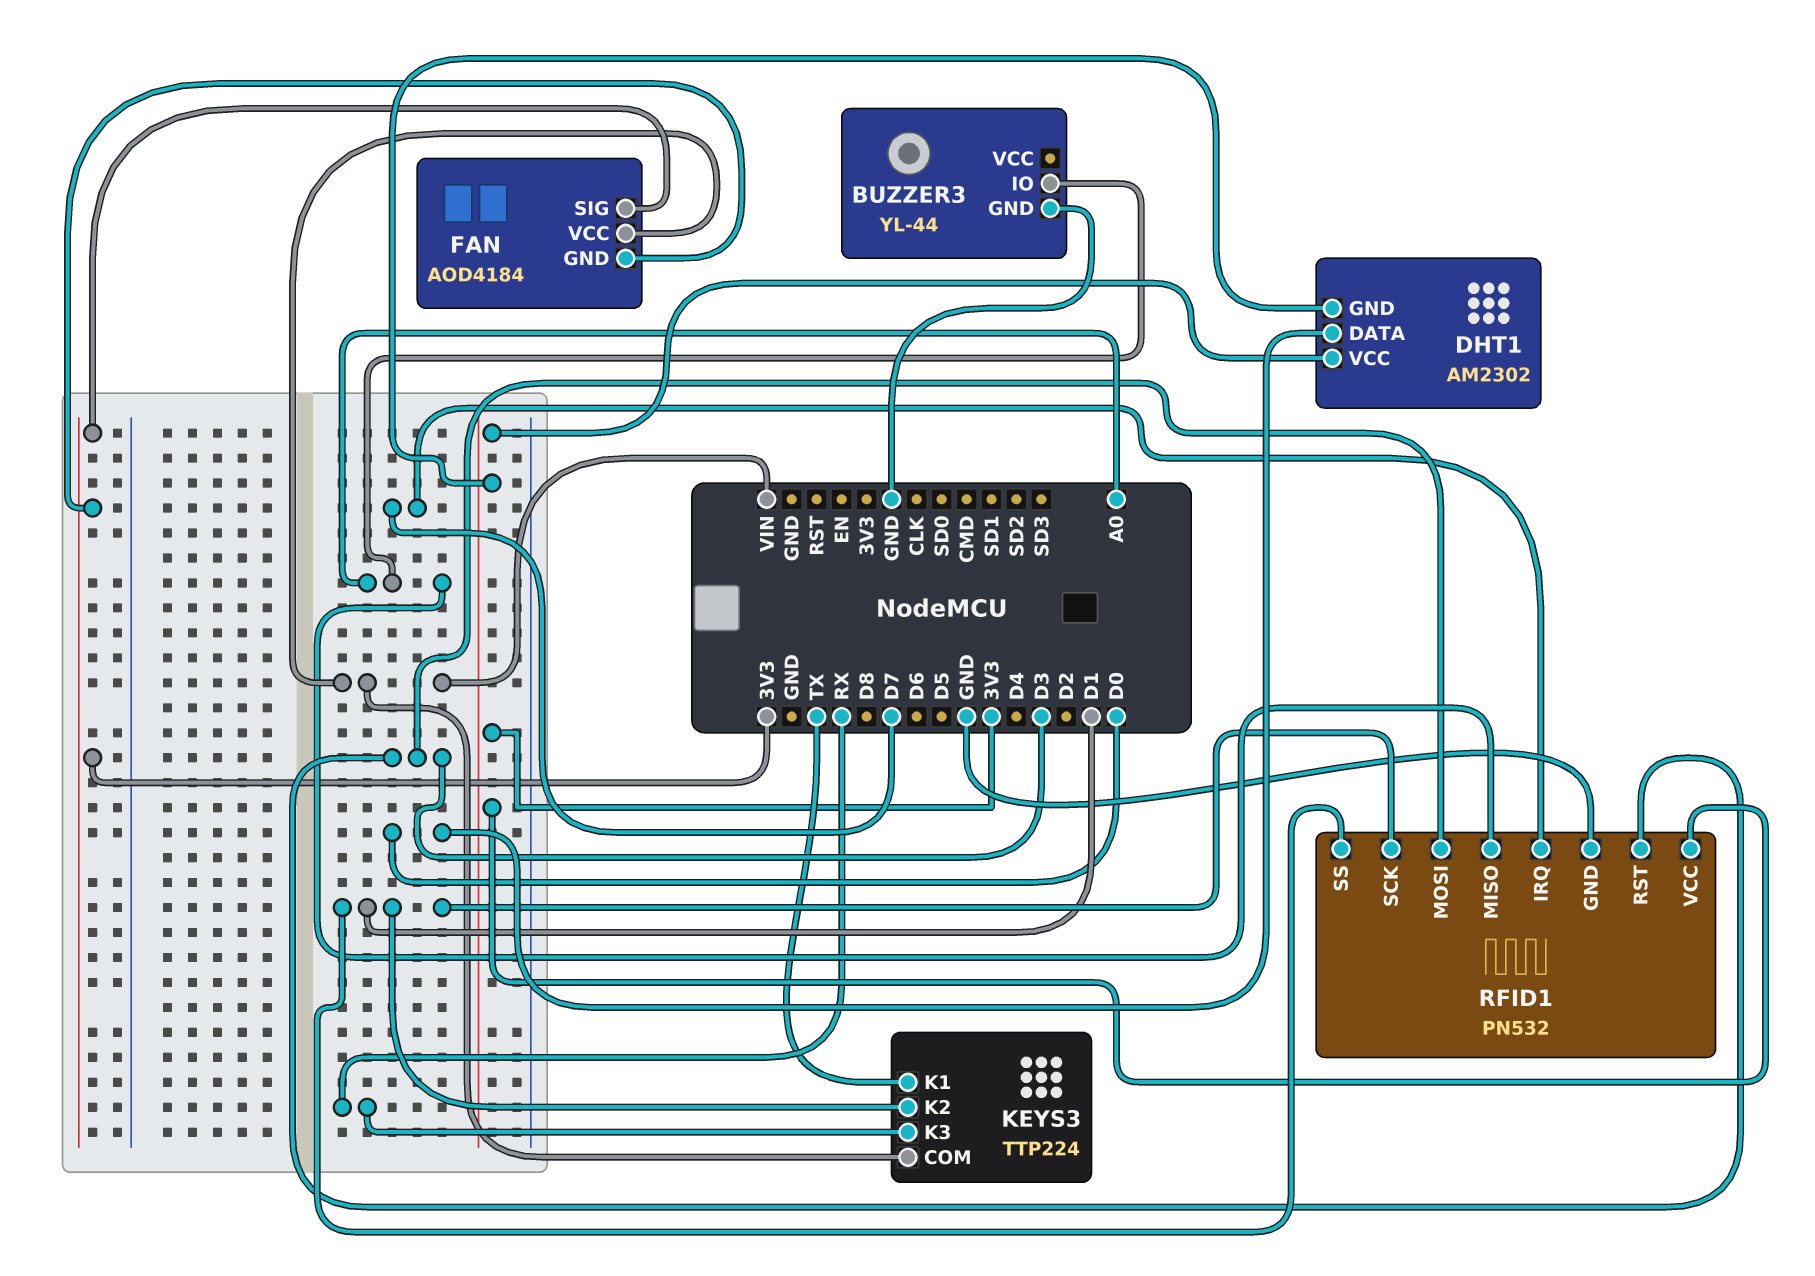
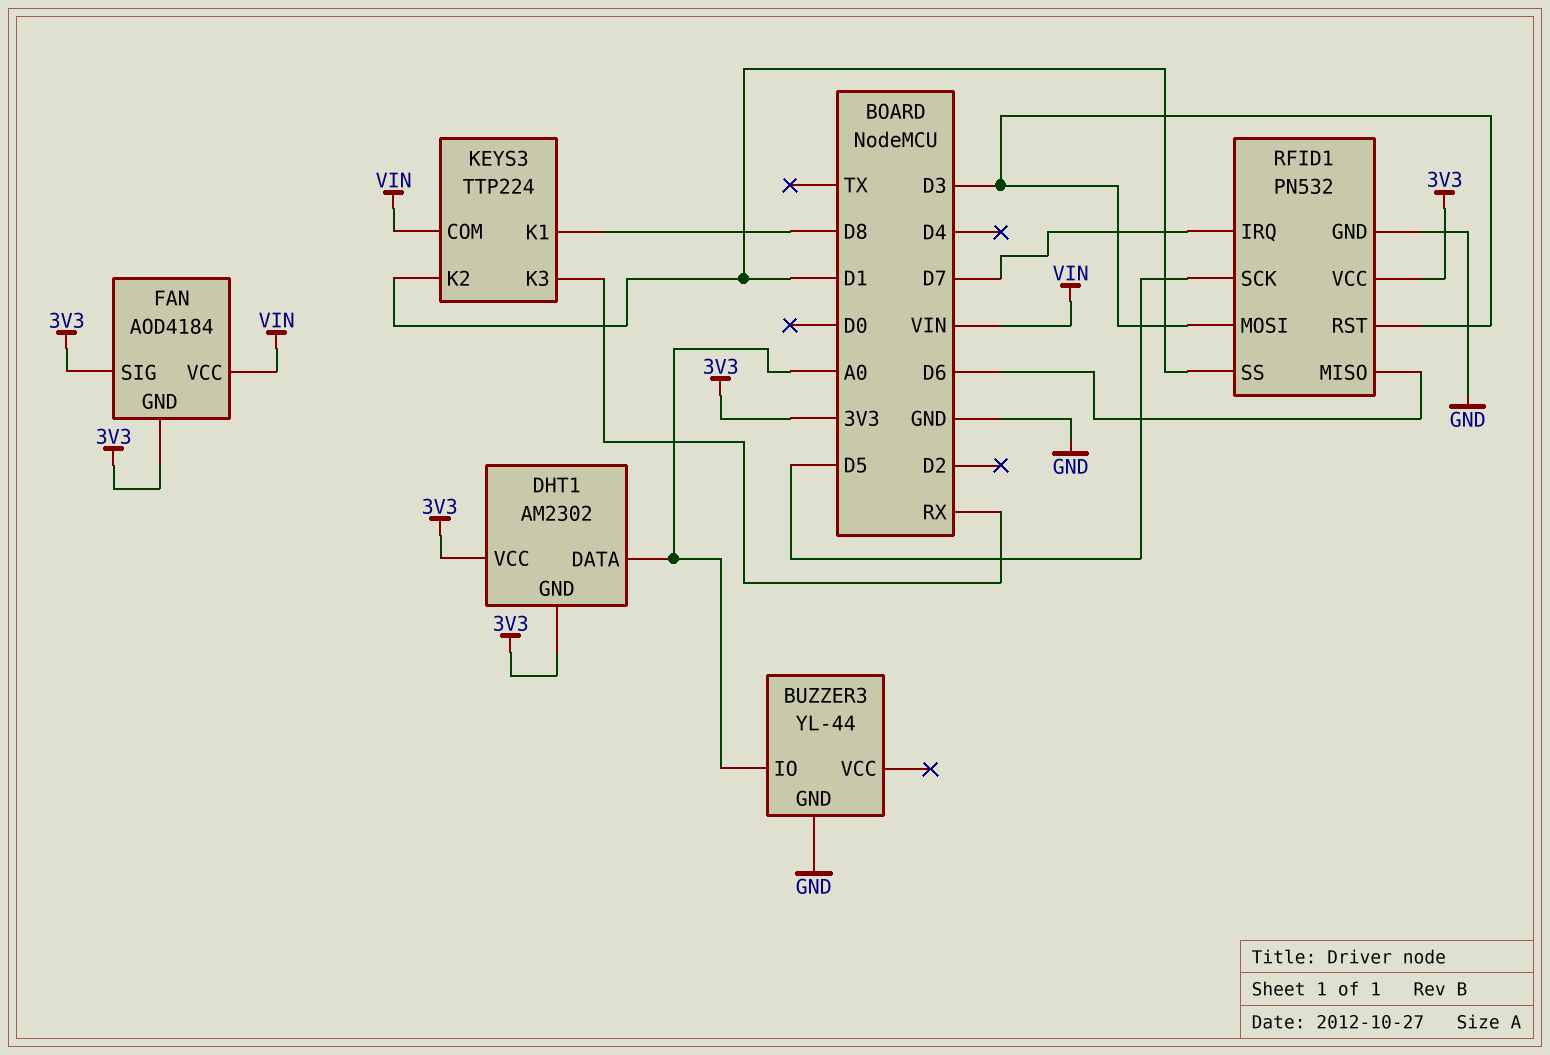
DHT1 pin DATA: D0 -> A0
KEYS3 pin K1: TX -> D8
RFID1 pin MISO: A0 -> D6
RFID1 pin SCK: D1 -> D5

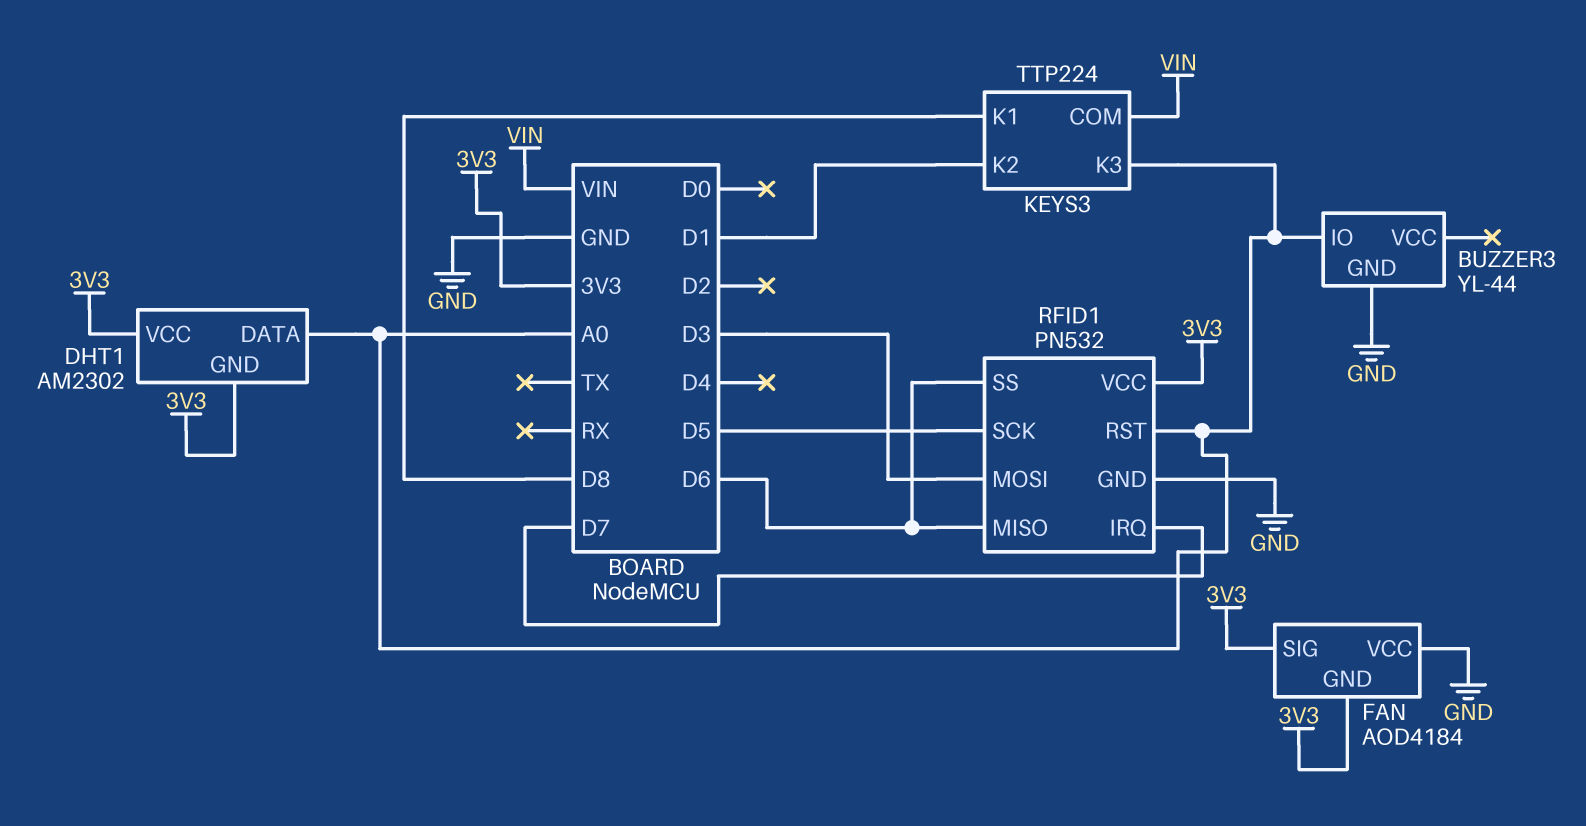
FAN pin VCC: VIN -> GND
KEYS3 pin K3: RX -> A0
RFID1 pin RST: D3 -> A0
RFID1 pin SS: D1 -> D6

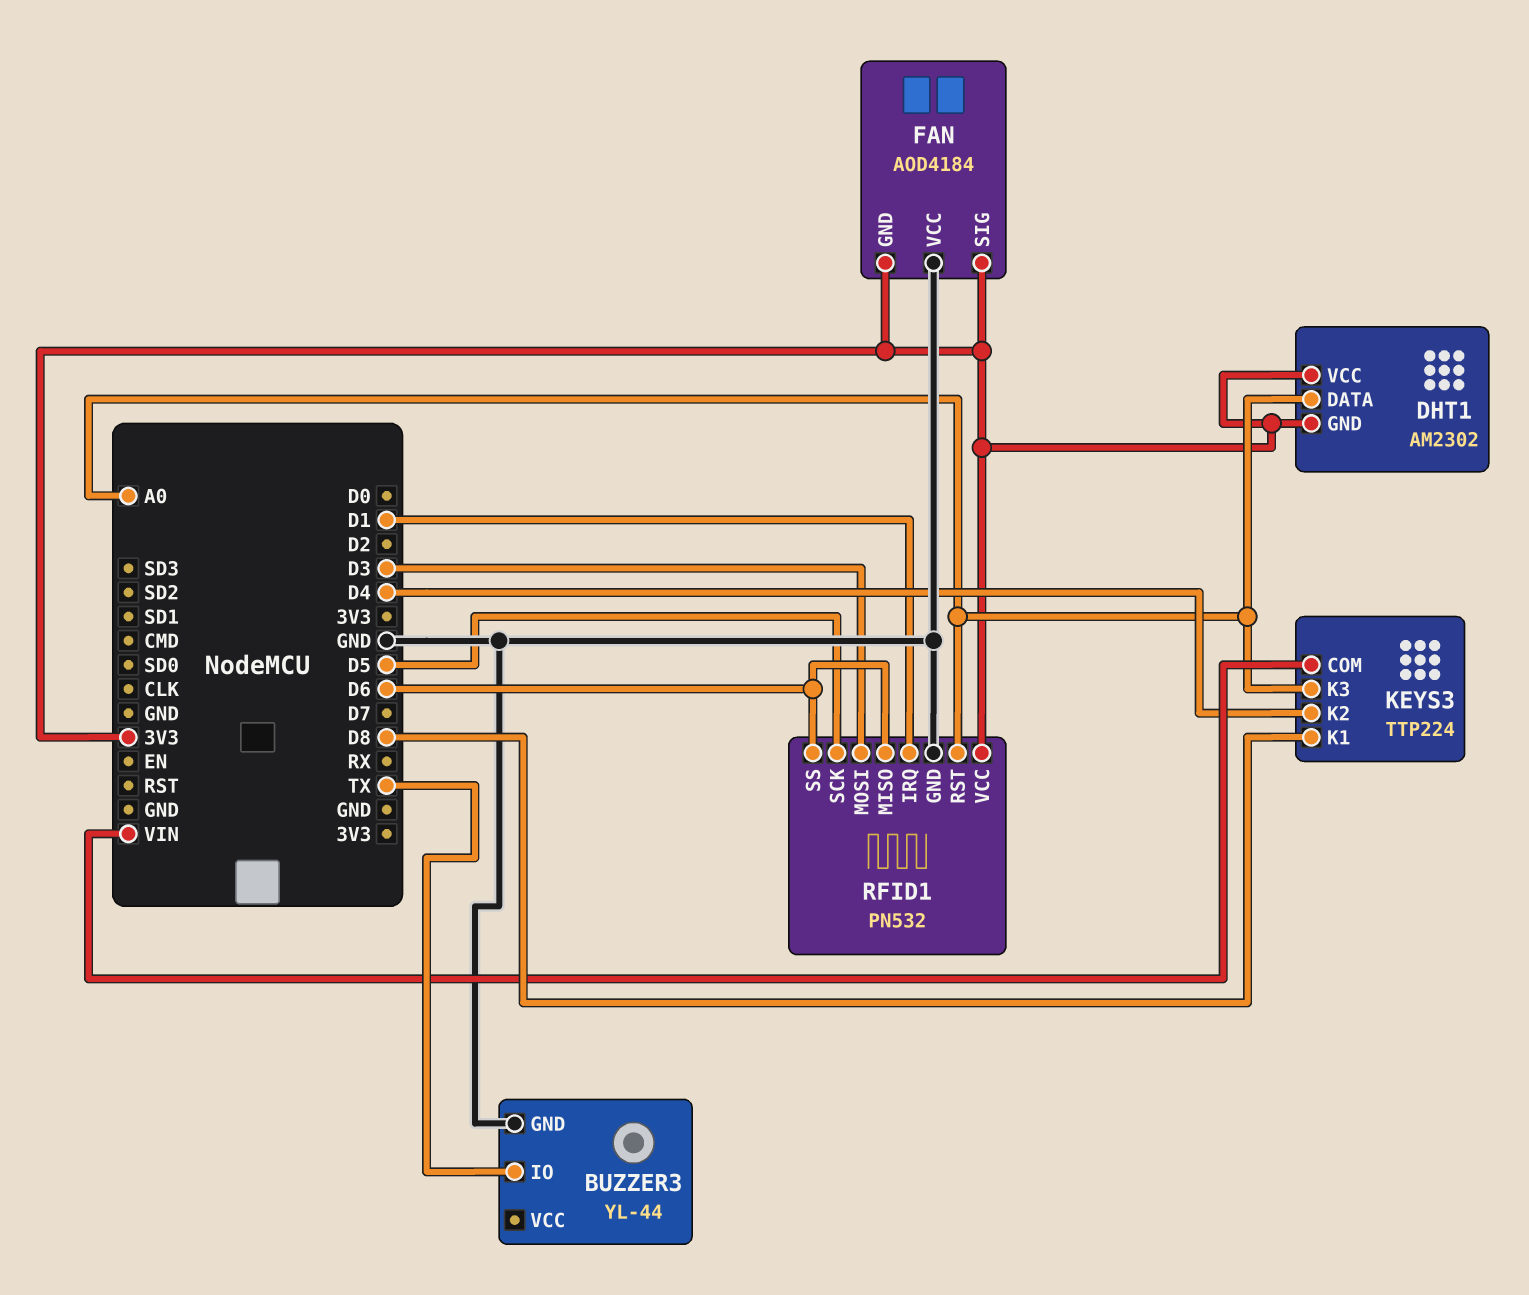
BUZZER3 pin IO: A0 -> TX
KEYS3 pin K2: D1 -> D4
RFID1 pin IRQ: D7 -> D1

